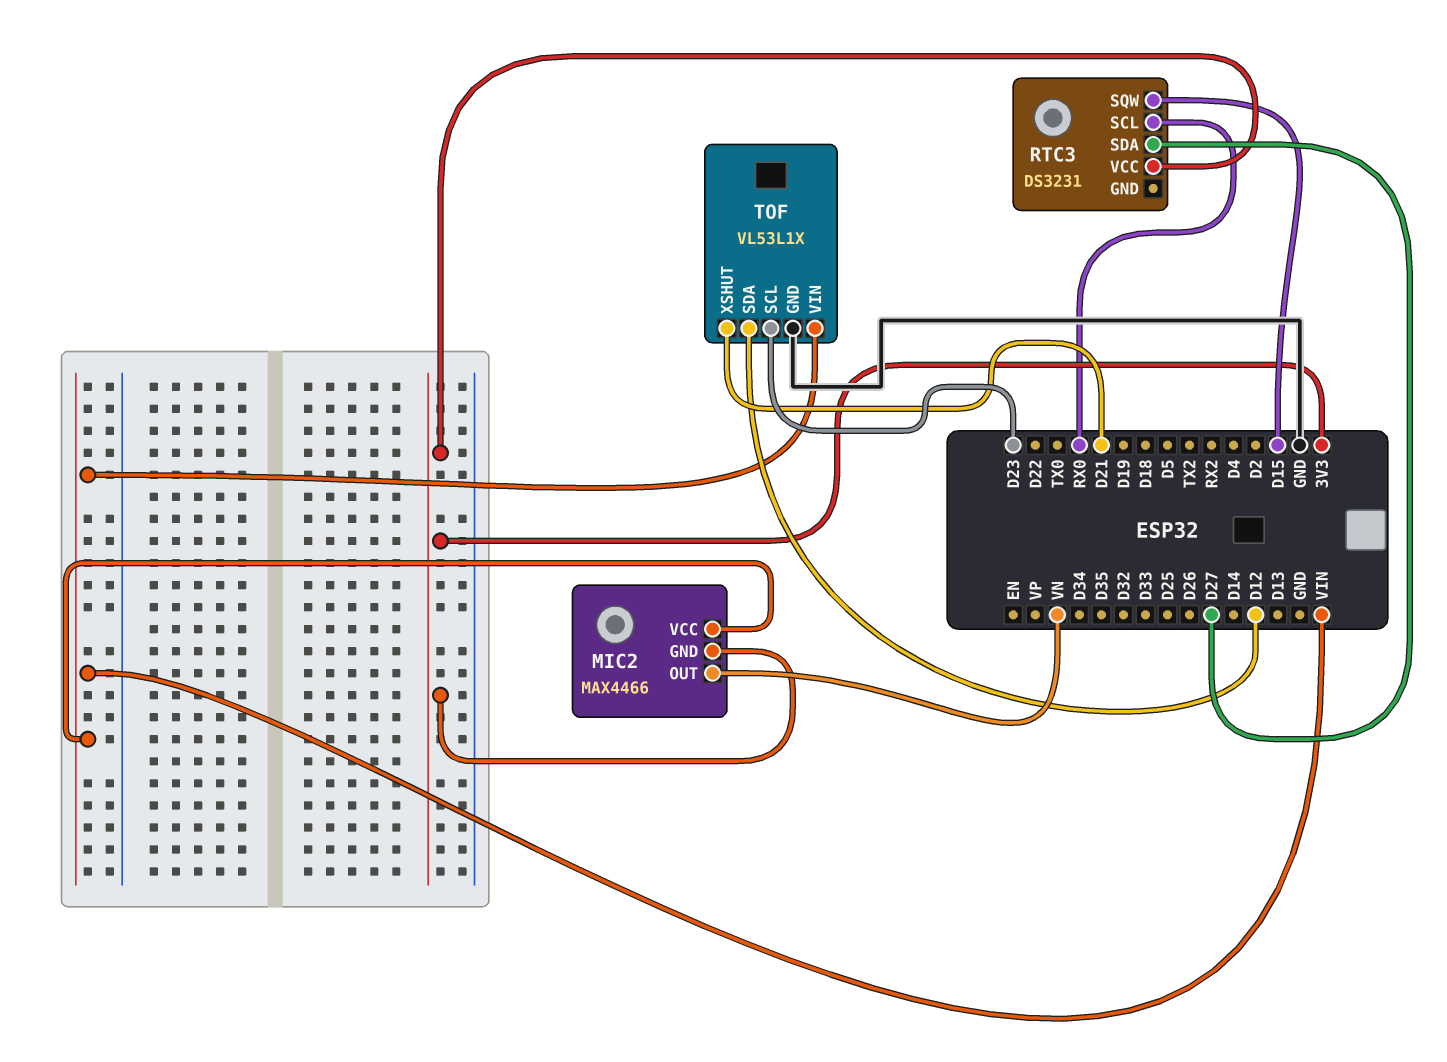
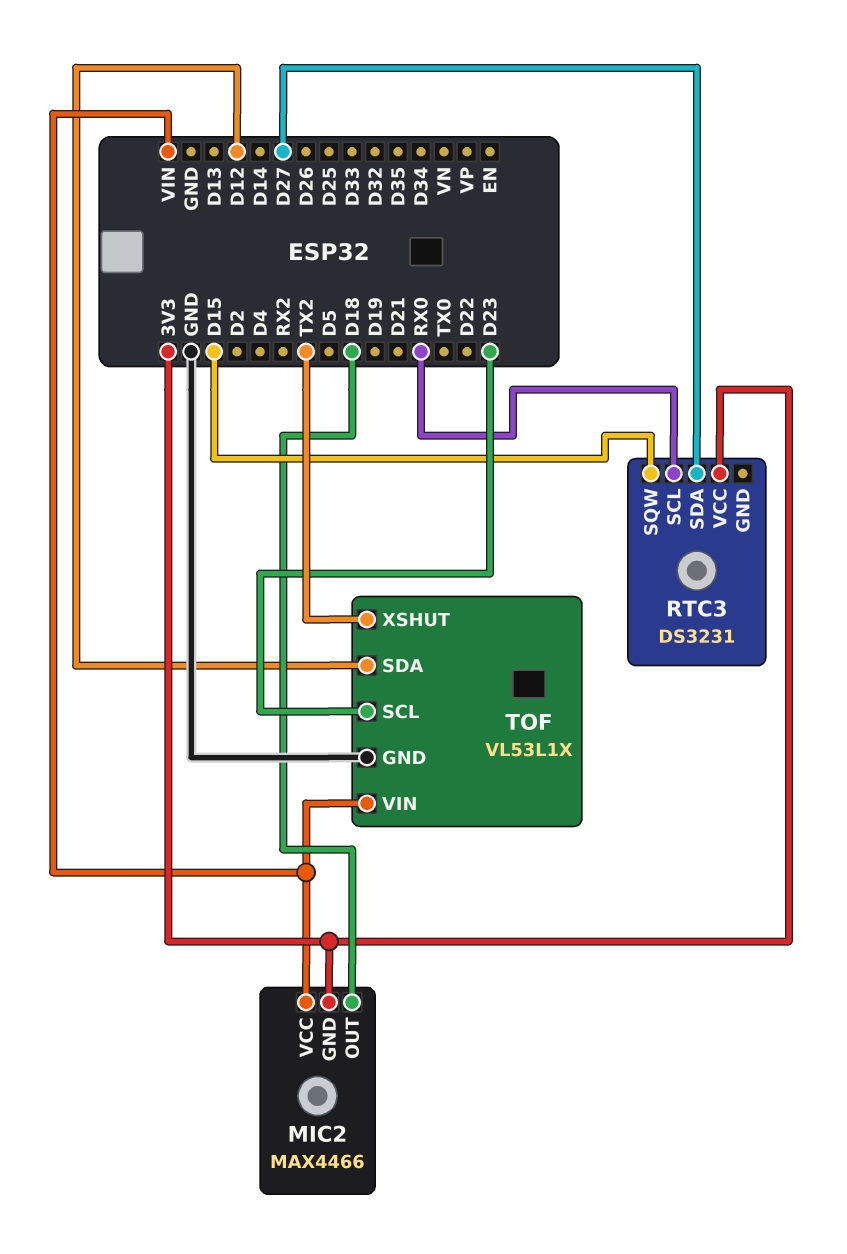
MIC2 pin OUT: VN -> D18
TOF pin XSHUT: D21 -> TX2

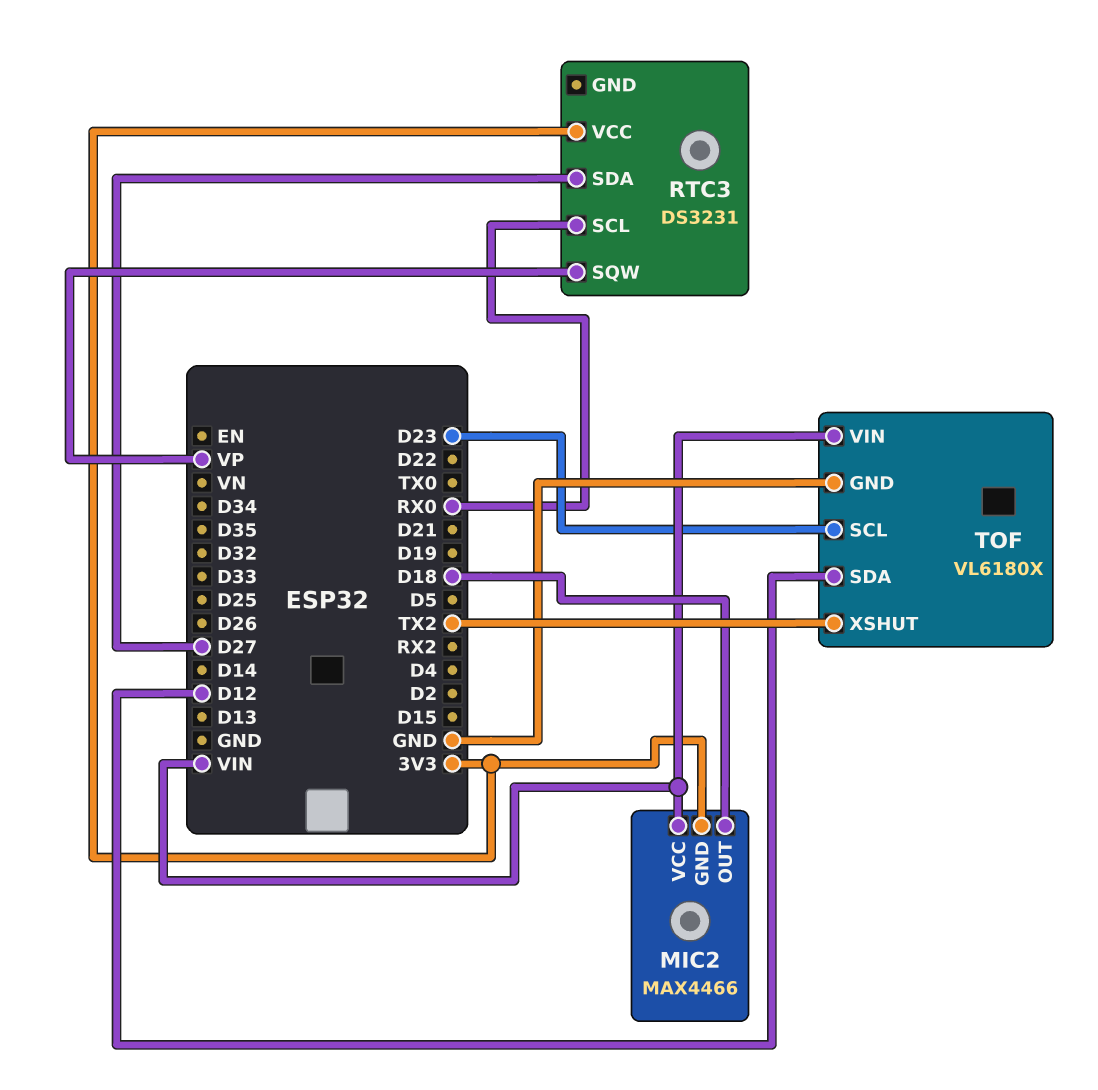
RTC3 pin SQW: D15 -> VP
TOF: VL53L1X -> VL6180X

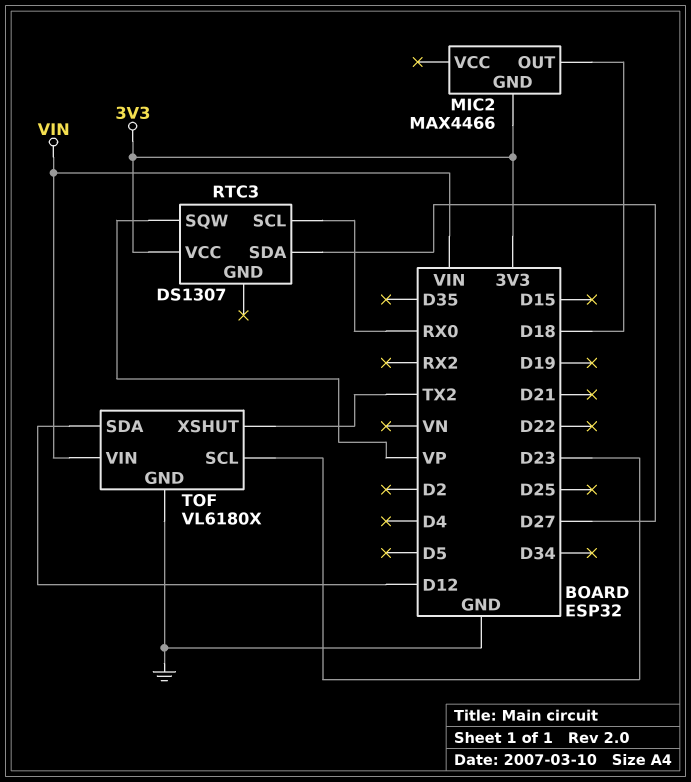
MIC2 pin VCC: VIN -> none
RTC3: DS3231 -> DS1307

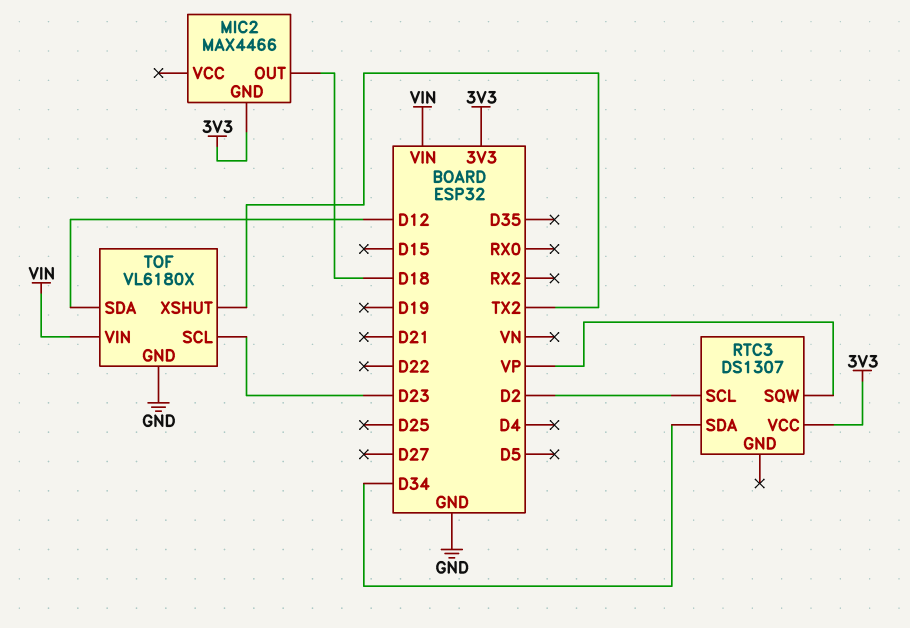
RTC3 pin SCL: RX0 -> D2
RTC3 pin SDA: D27 -> D34

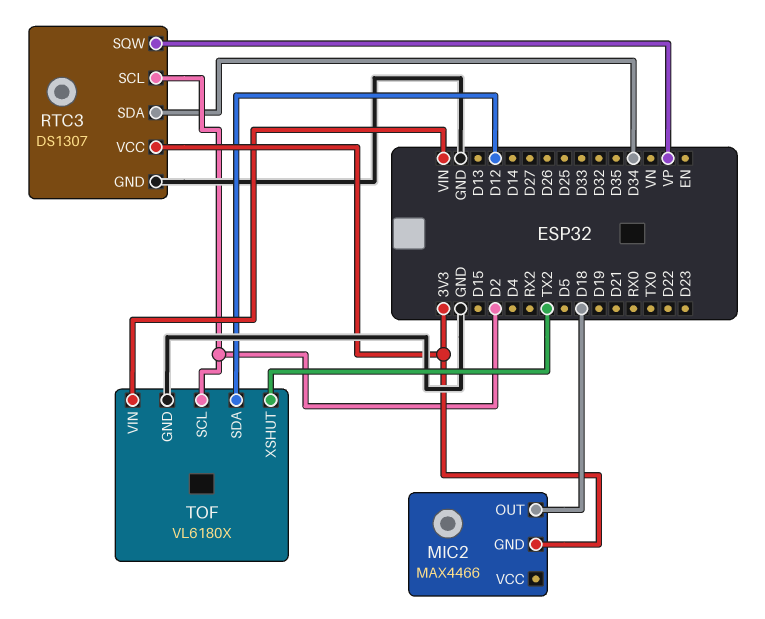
RTC3 pin GND: none -> GND
TOF pin SCL: D23 -> D2

